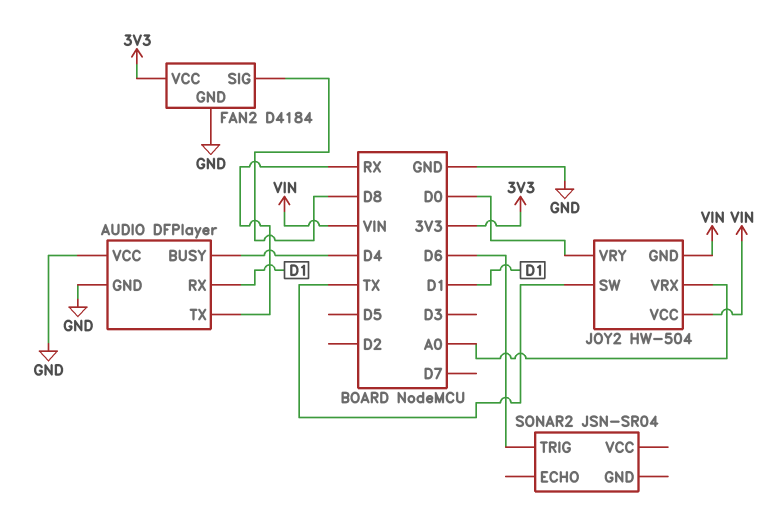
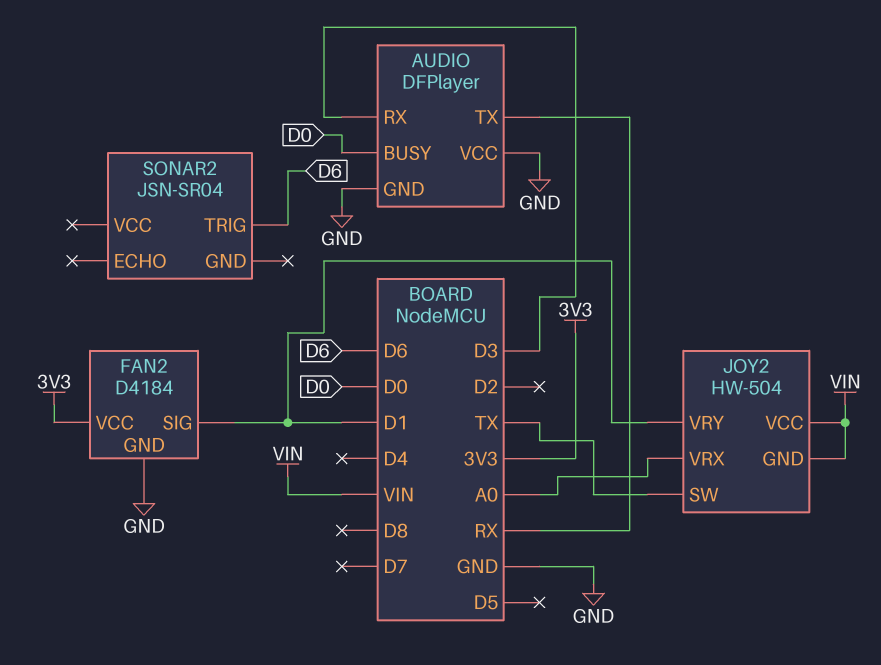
AUDIO pin BUSY: D4 -> D0
AUDIO pin RX: D1 -> D3
FAN2 pin SIG: D8 -> D1
JOY2 pin VRY: D0 -> D1

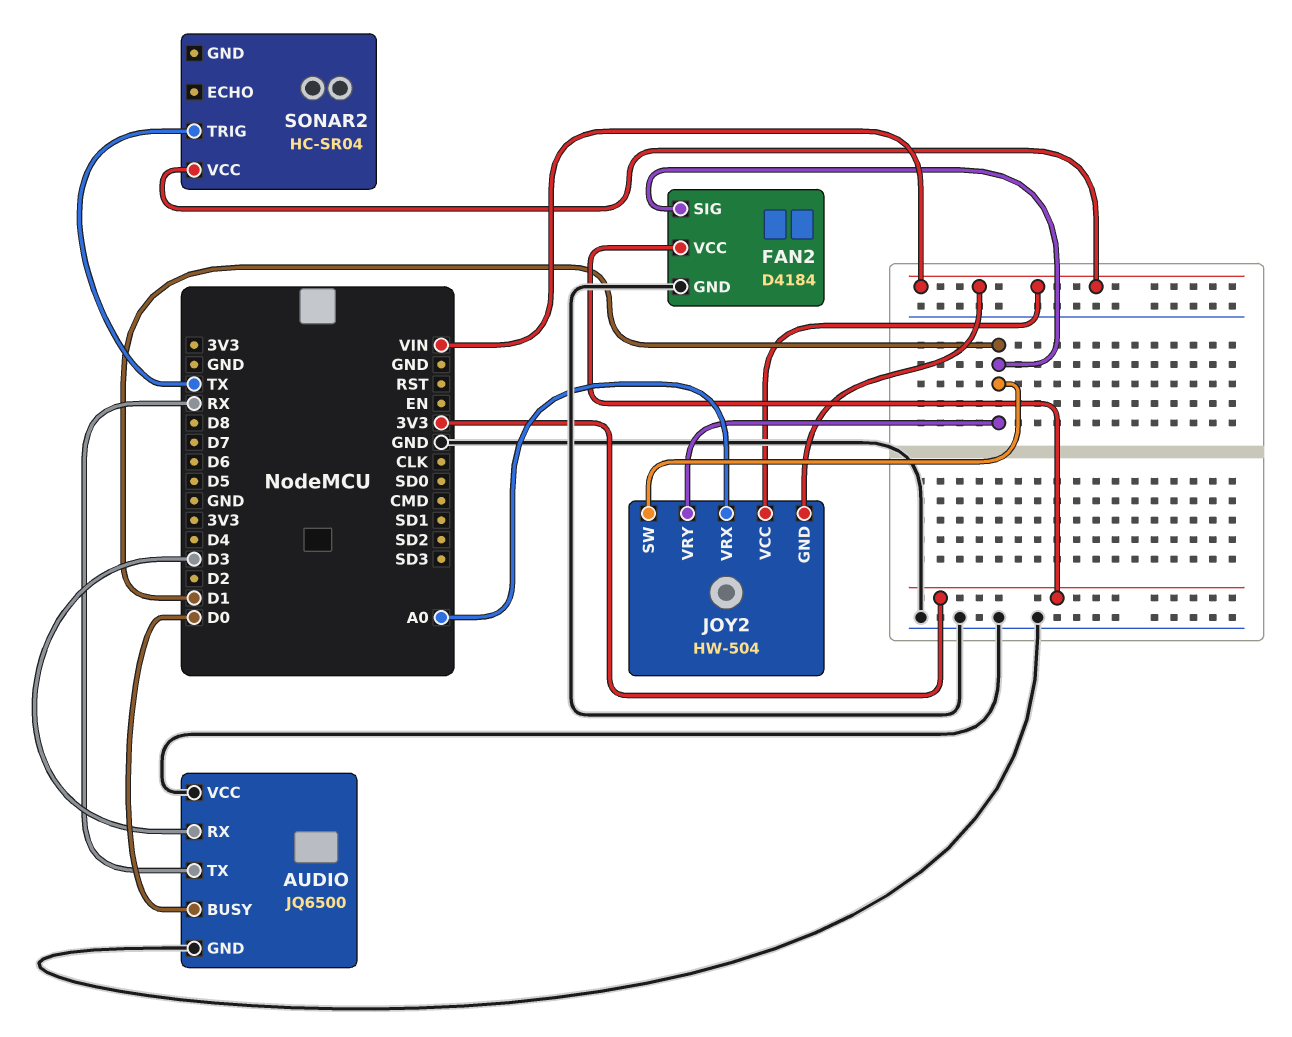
AUDIO: DFPlayer -> JQ6500
JOY2 pin SW: TX -> D1
SONAR2: JSN-SR04 -> HC-SR04
SONAR2 pin TRIG: D6 -> TX
SONAR2 pin VCC: none -> VIN

